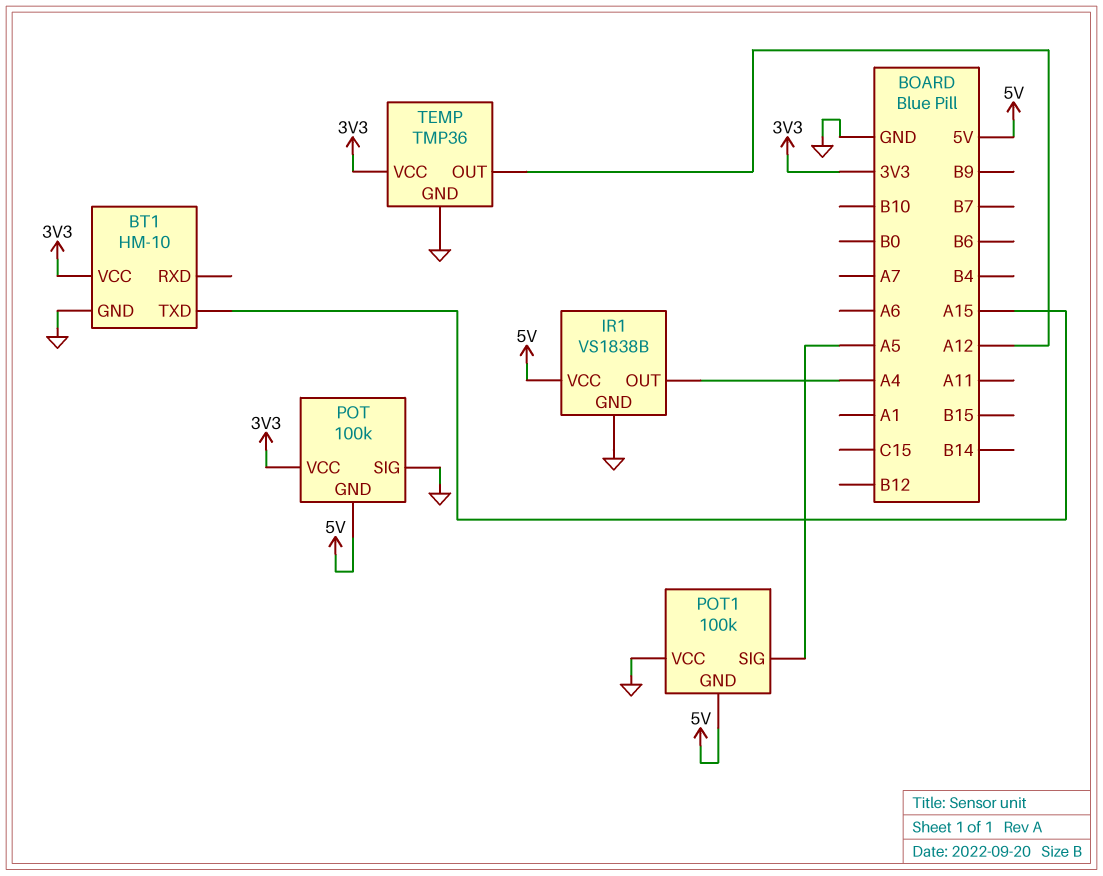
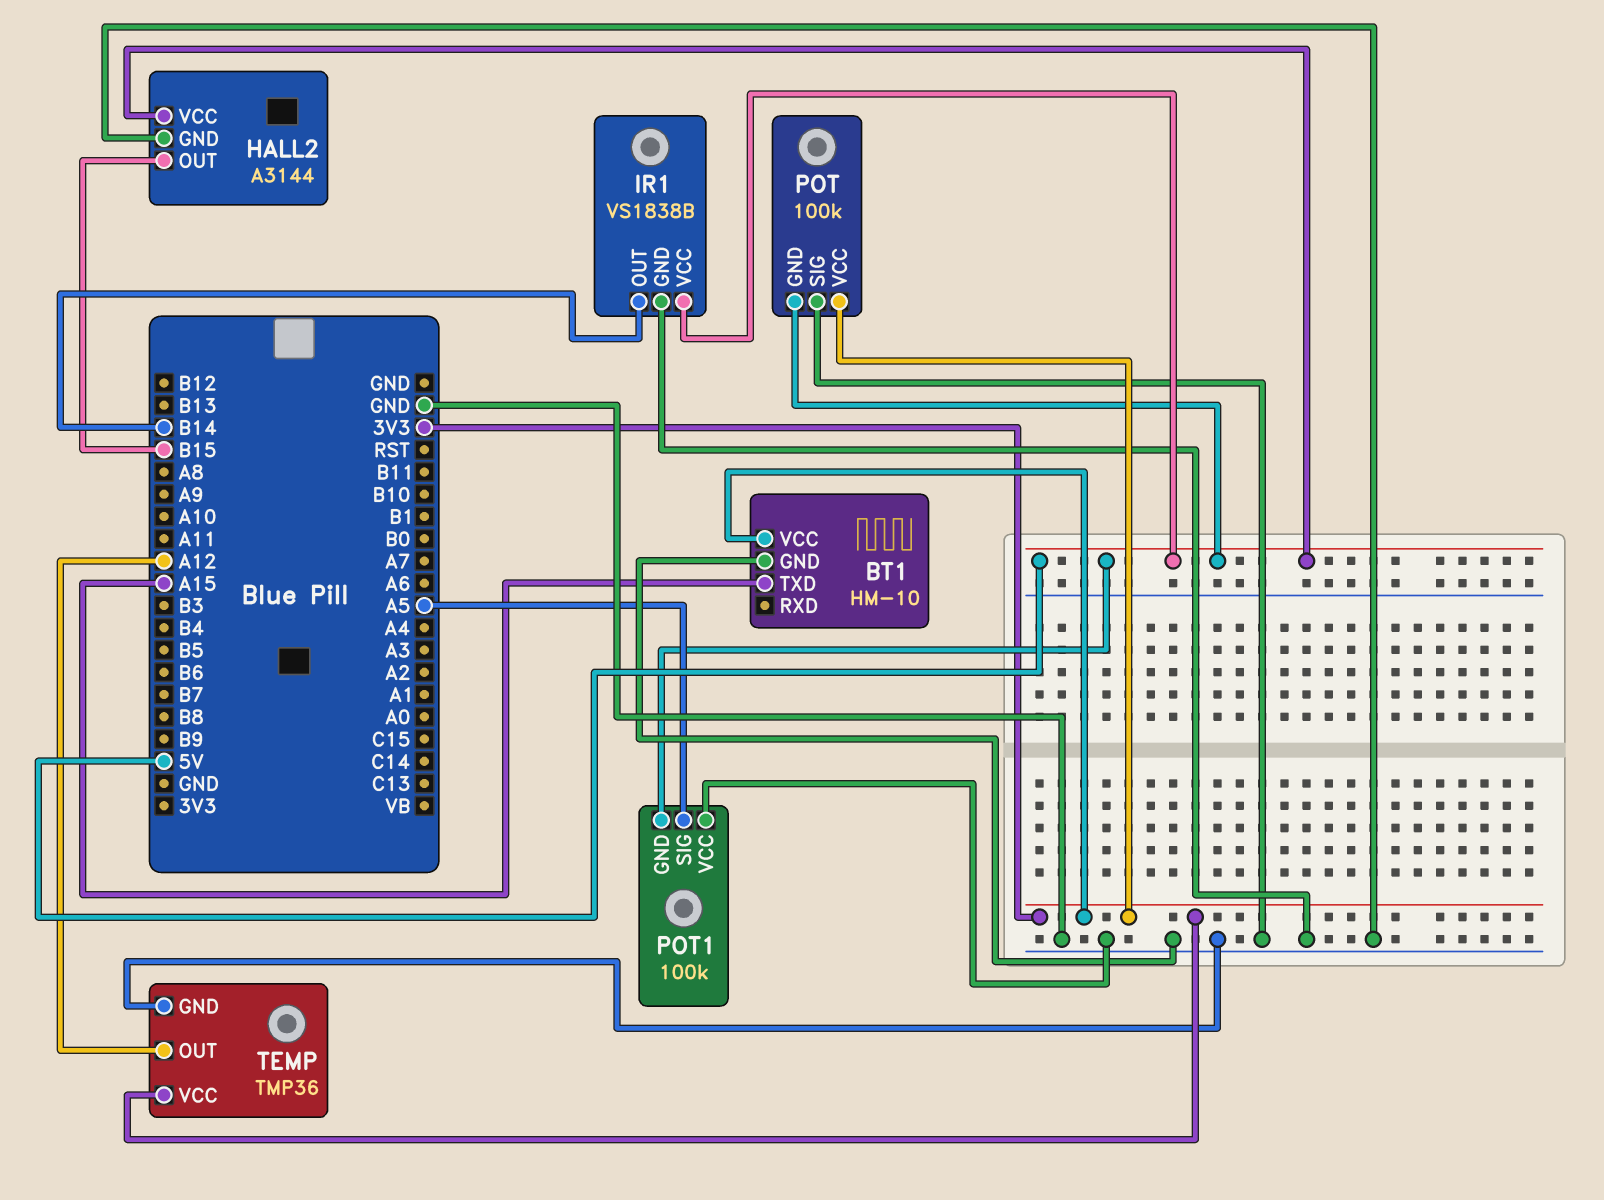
HALL2: none -> A3144
HALL2 pin GND: none -> GND
HALL2 pin OUT: none -> B15
HALL2 pin VCC: none -> 5V
IR1 pin OUT: A4 -> B14

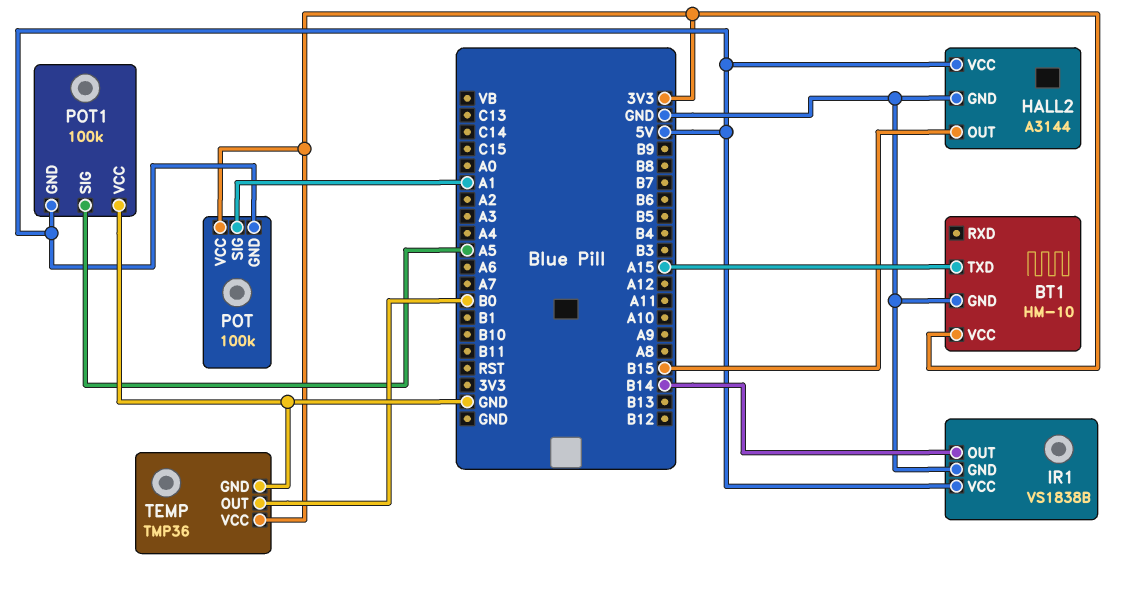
POT pin SIG: GND -> A1
TEMP pin OUT: A12 -> B0

